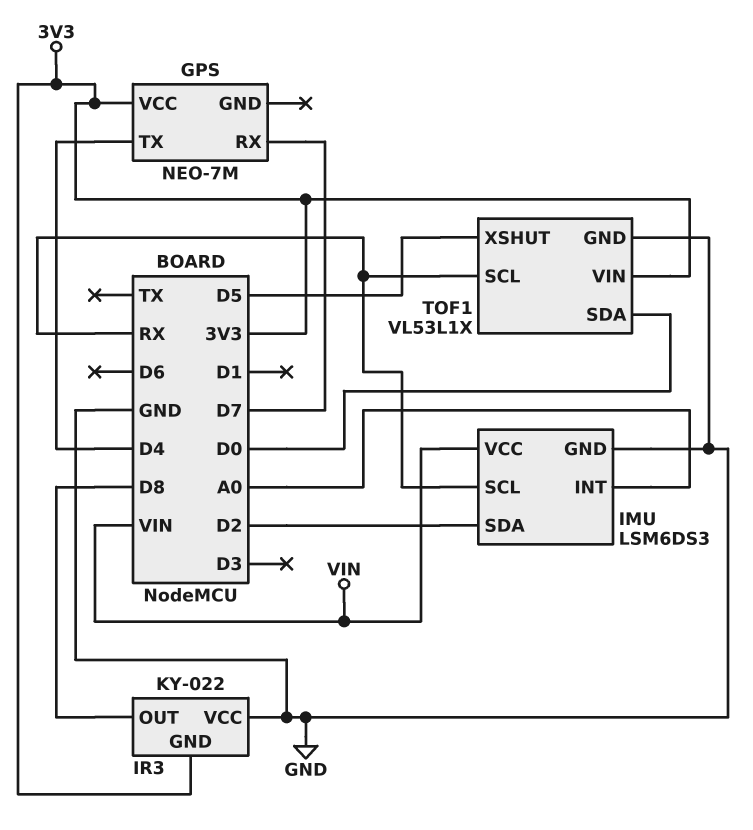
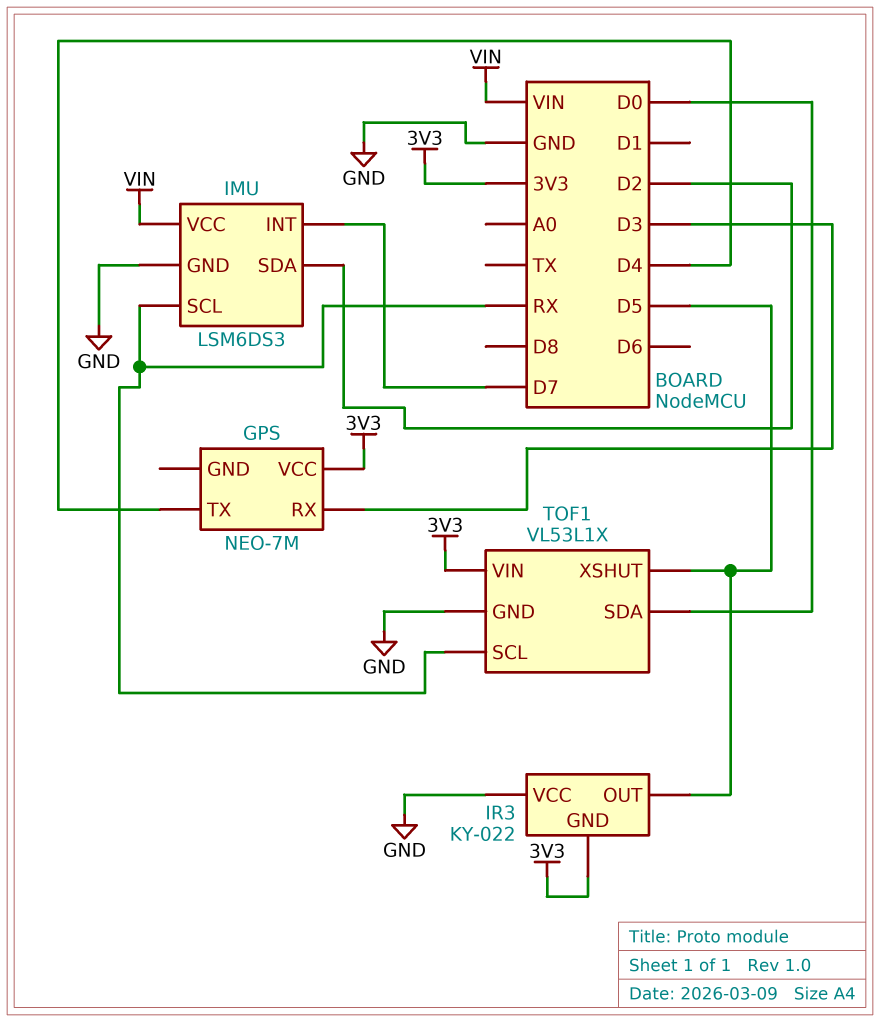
GPS pin RX: D7 -> D3
IMU pin INT: A0 -> D7
IR3 pin OUT: D8 -> D5

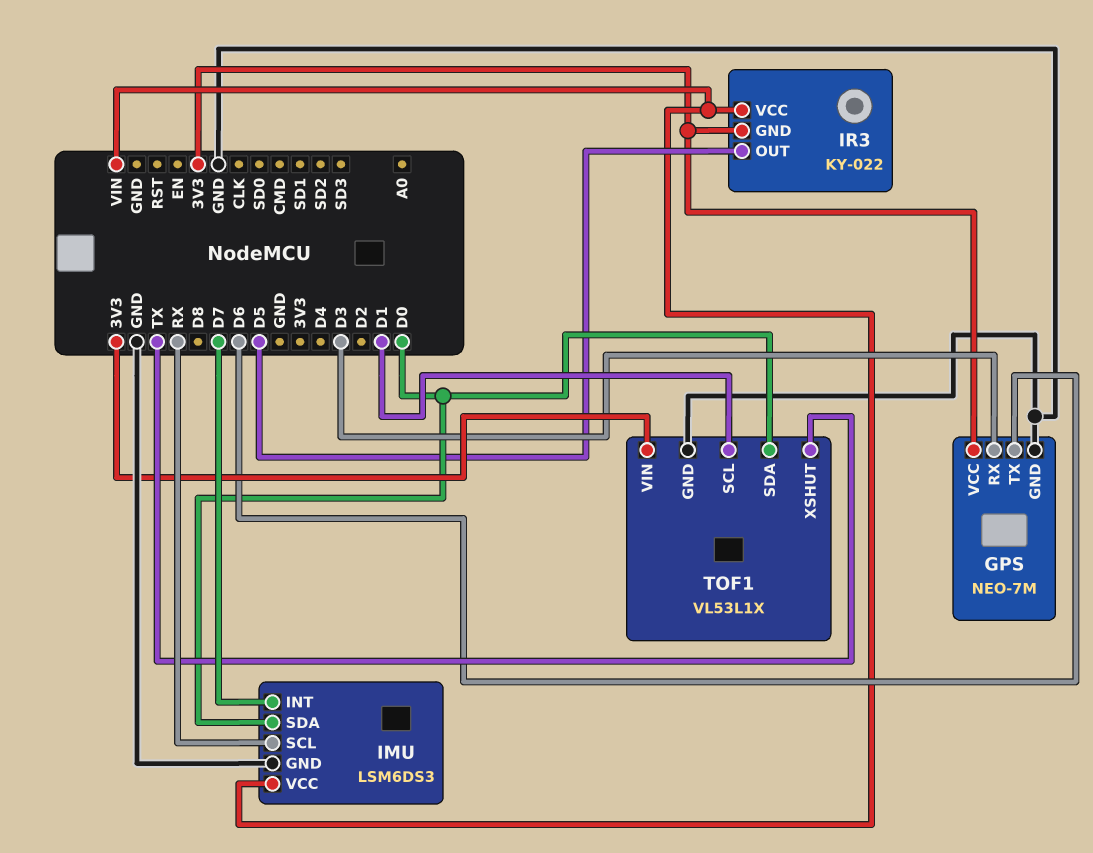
GPS pin GND: none -> GND
GPS pin TX: D4 -> D6
IMU pin SDA: D2 -> D0
IR3 pin VCC: GND -> VIN
TOF1 pin SCL: RX -> D1
TOF1 pin XSHUT: D5 -> TX

